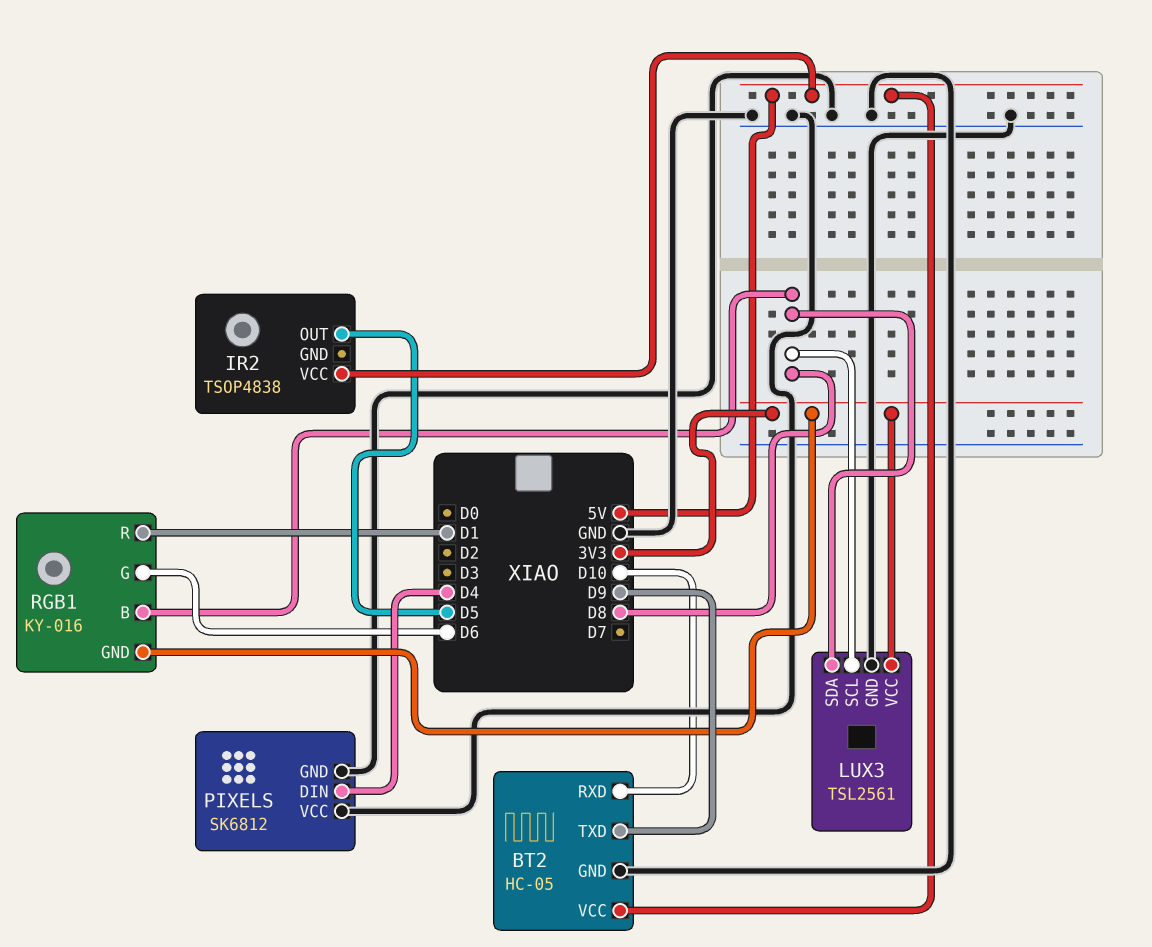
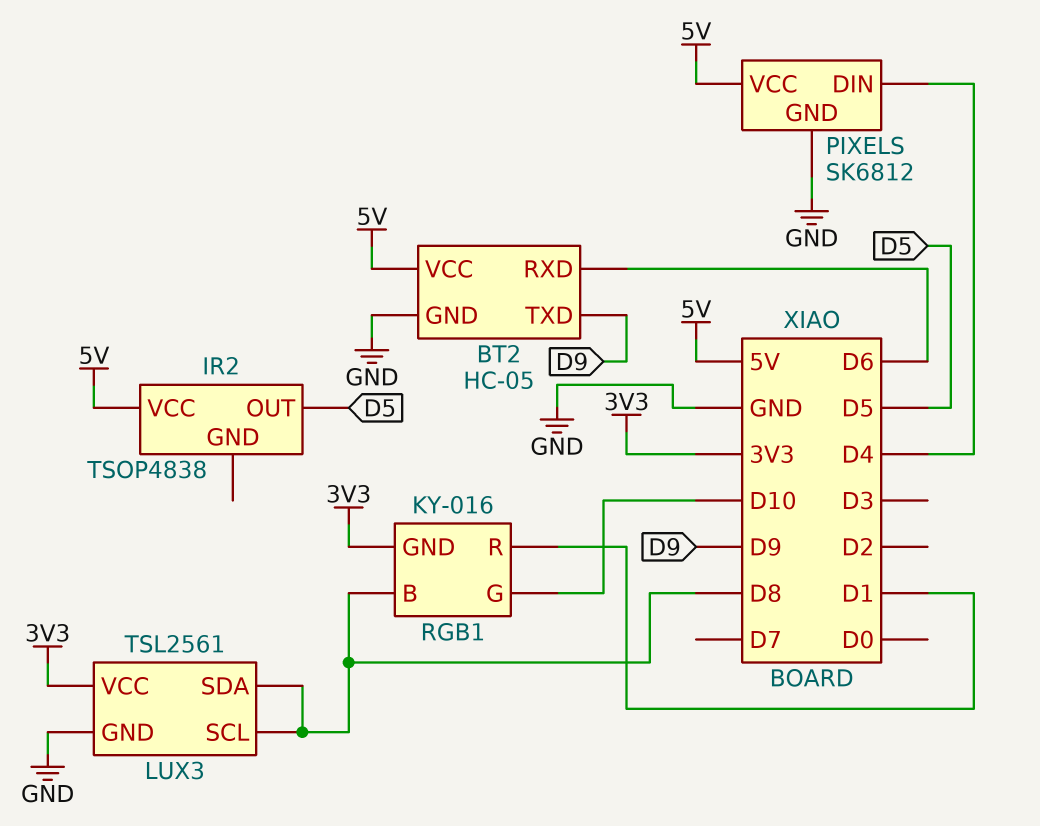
BT2 pin RXD: D10 -> D6
PIXELS pin VCC: GND -> 5V
RGB1 pin G: D6 -> D10

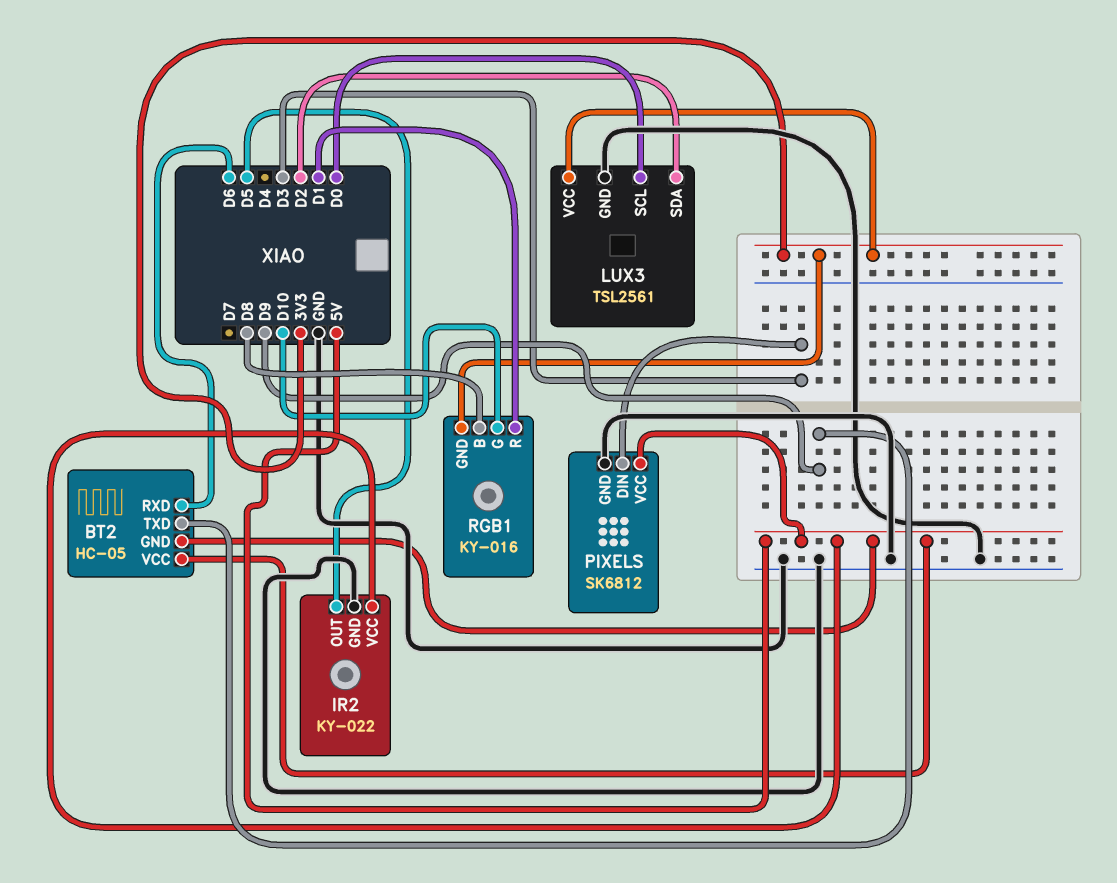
BT2 pin GND: GND -> 5V
IR2: TSOP4838 -> KY-022
IR2 pin GND: none -> GND
LUX3 pin SCL: D8 -> D0
LUX3 pin SDA: D8 -> D2
PIXELS pin DIN: D4 -> D3

